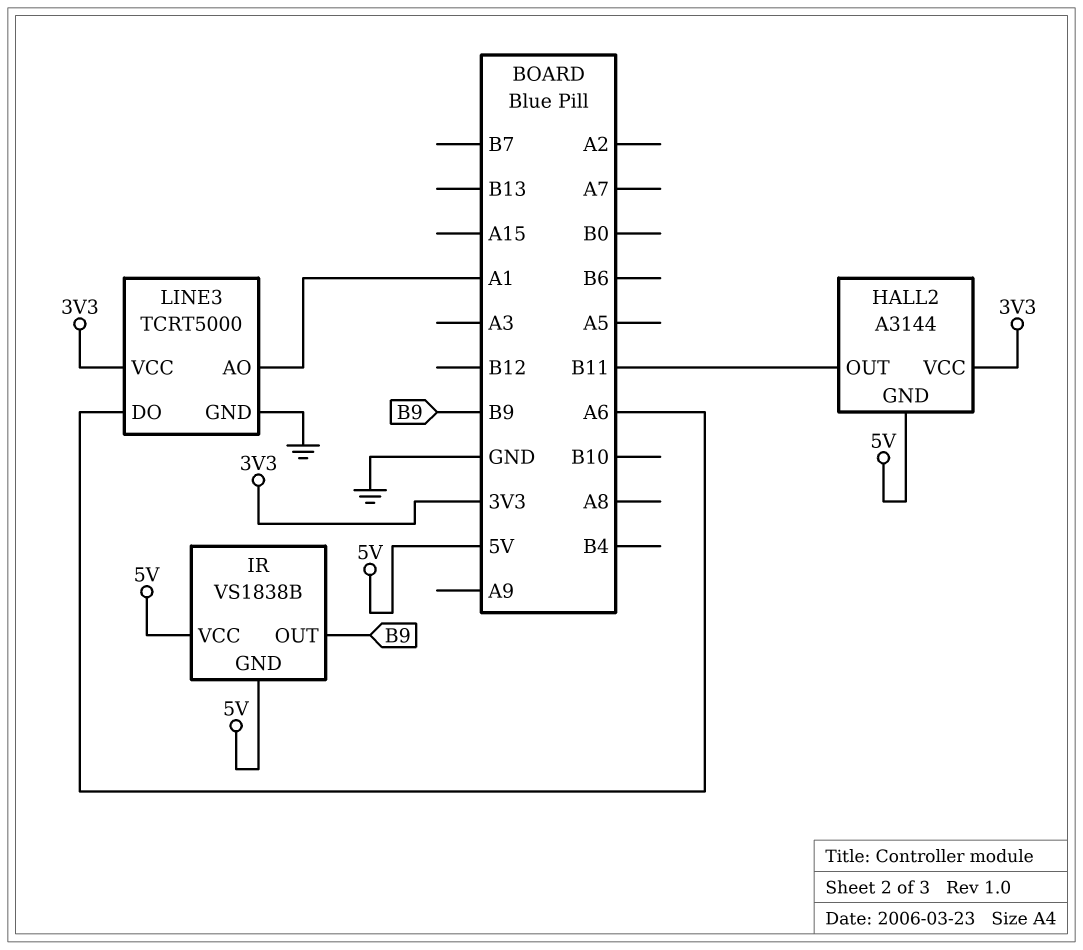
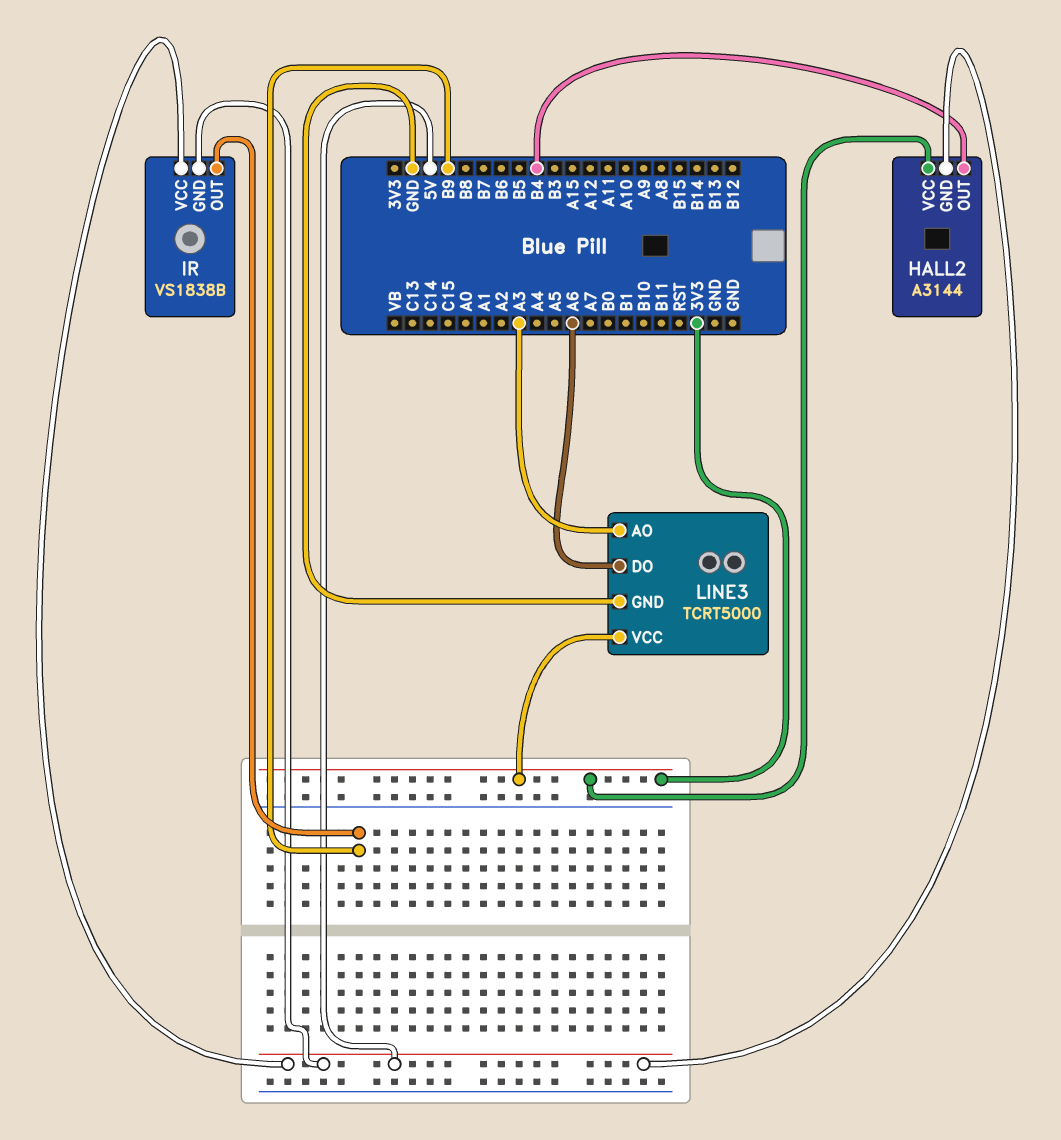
HALL2 pin OUT: B11 -> B4
LINE3 pin AO: A1 -> A3

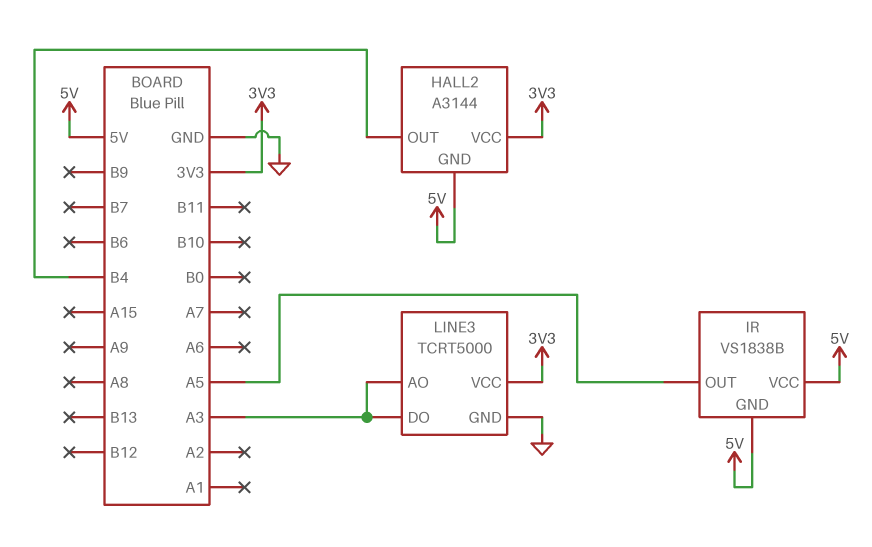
IR pin OUT: B9 -> A5
LINE3 pin DO: A6 -> A3

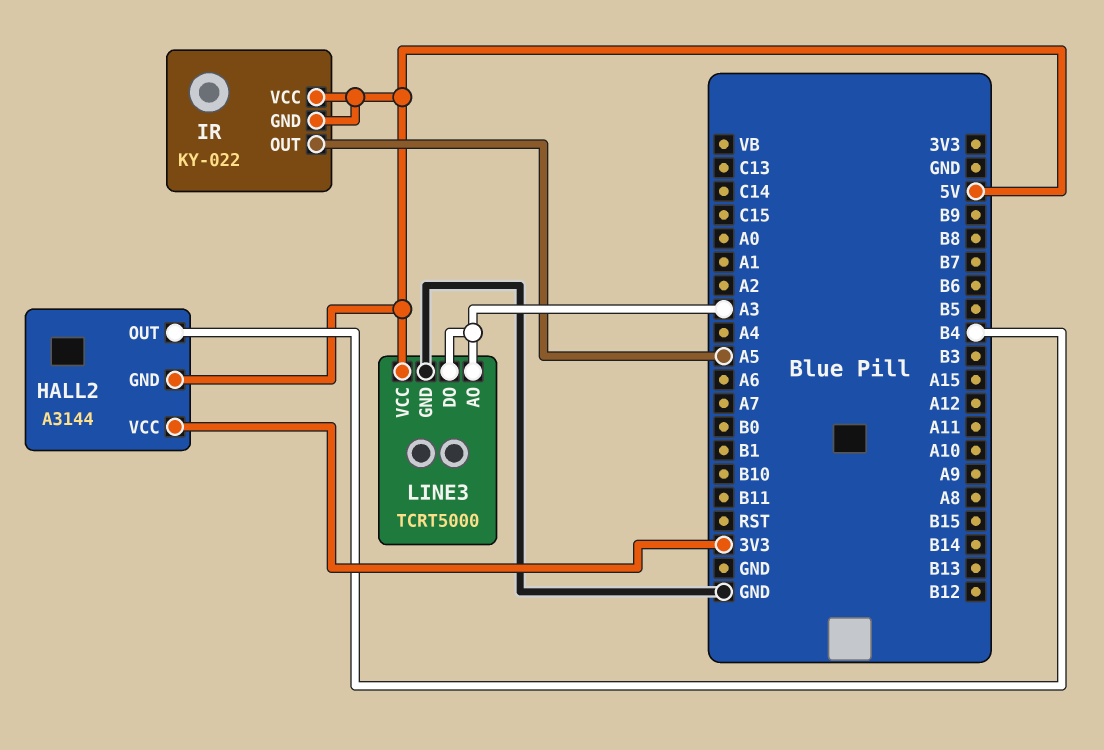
IR: VS1838B -> KY-022
LINE3 pin VCC: 3V3 -> 5V

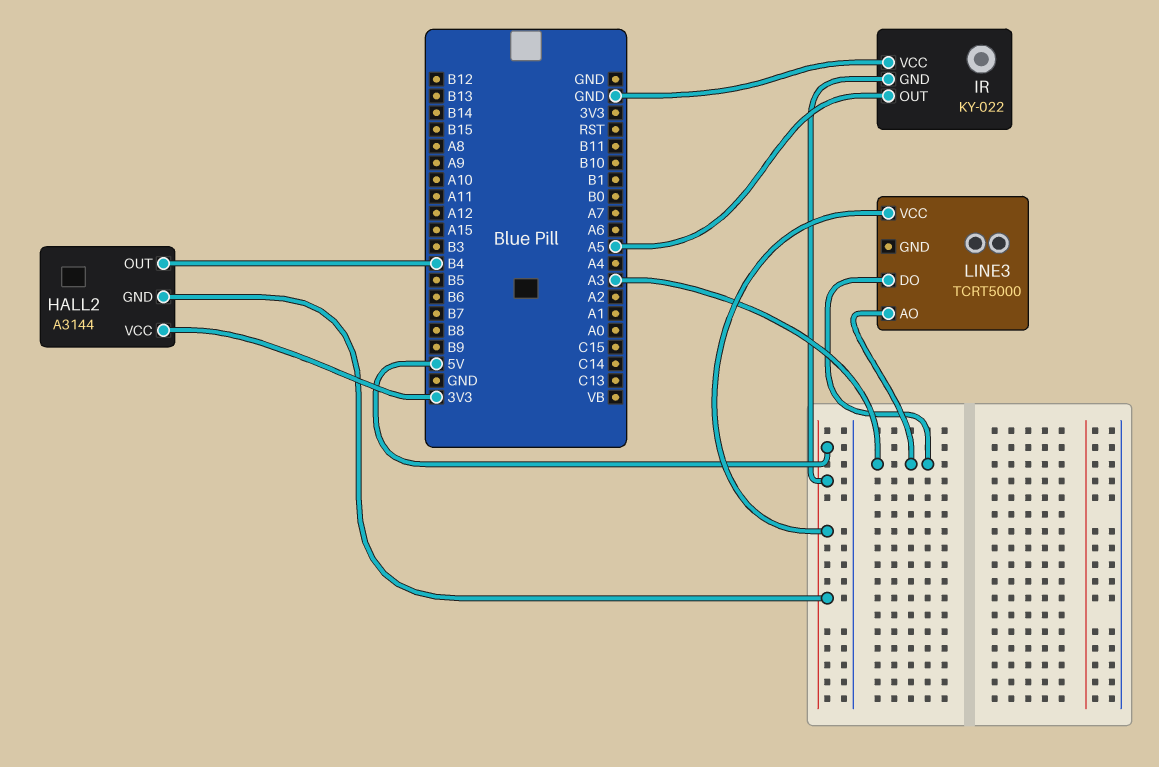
IR pin VCC: 5V -> GND
LINE3 pin GND: GND -> none

